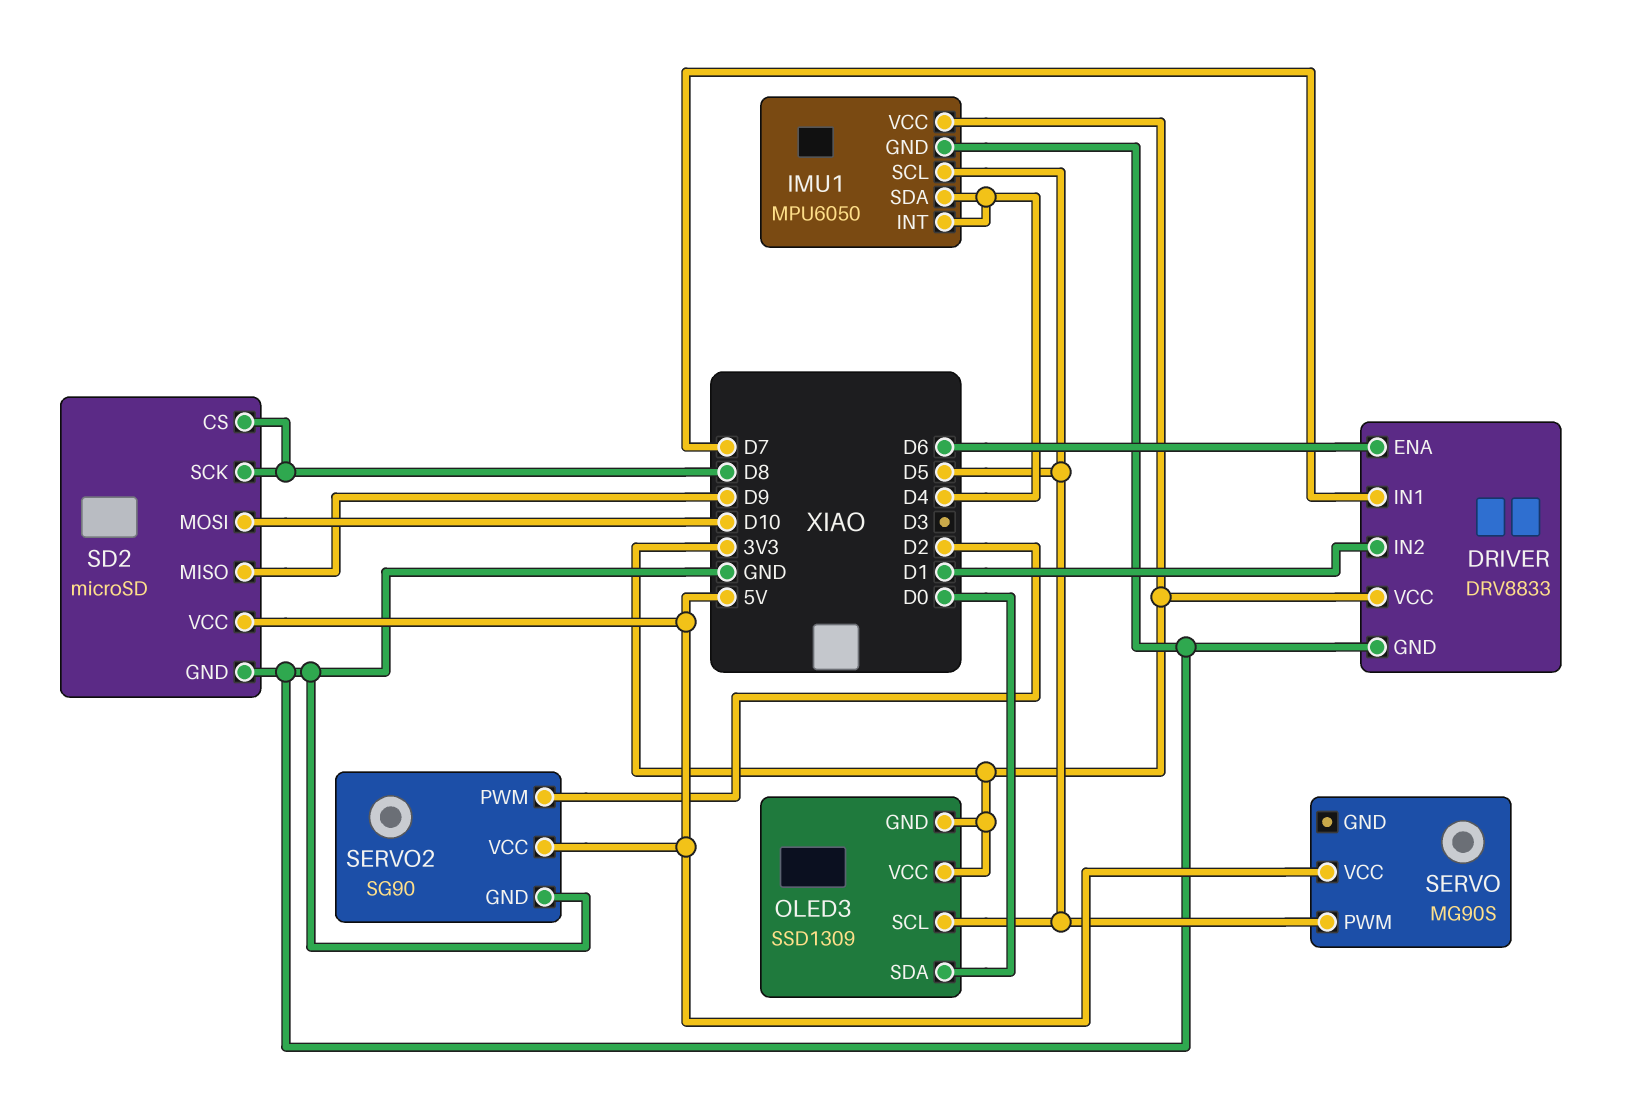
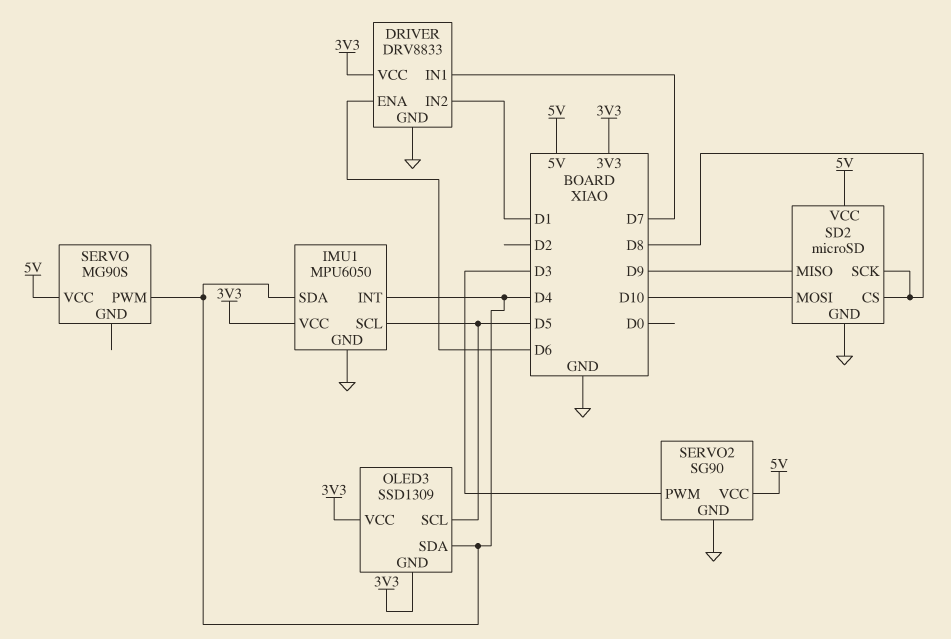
OLED3 pin SDA: D0 -> D4
SERVO pin PWM: D5 -> D4
SERVO2 pin PWM: D2 -> D3

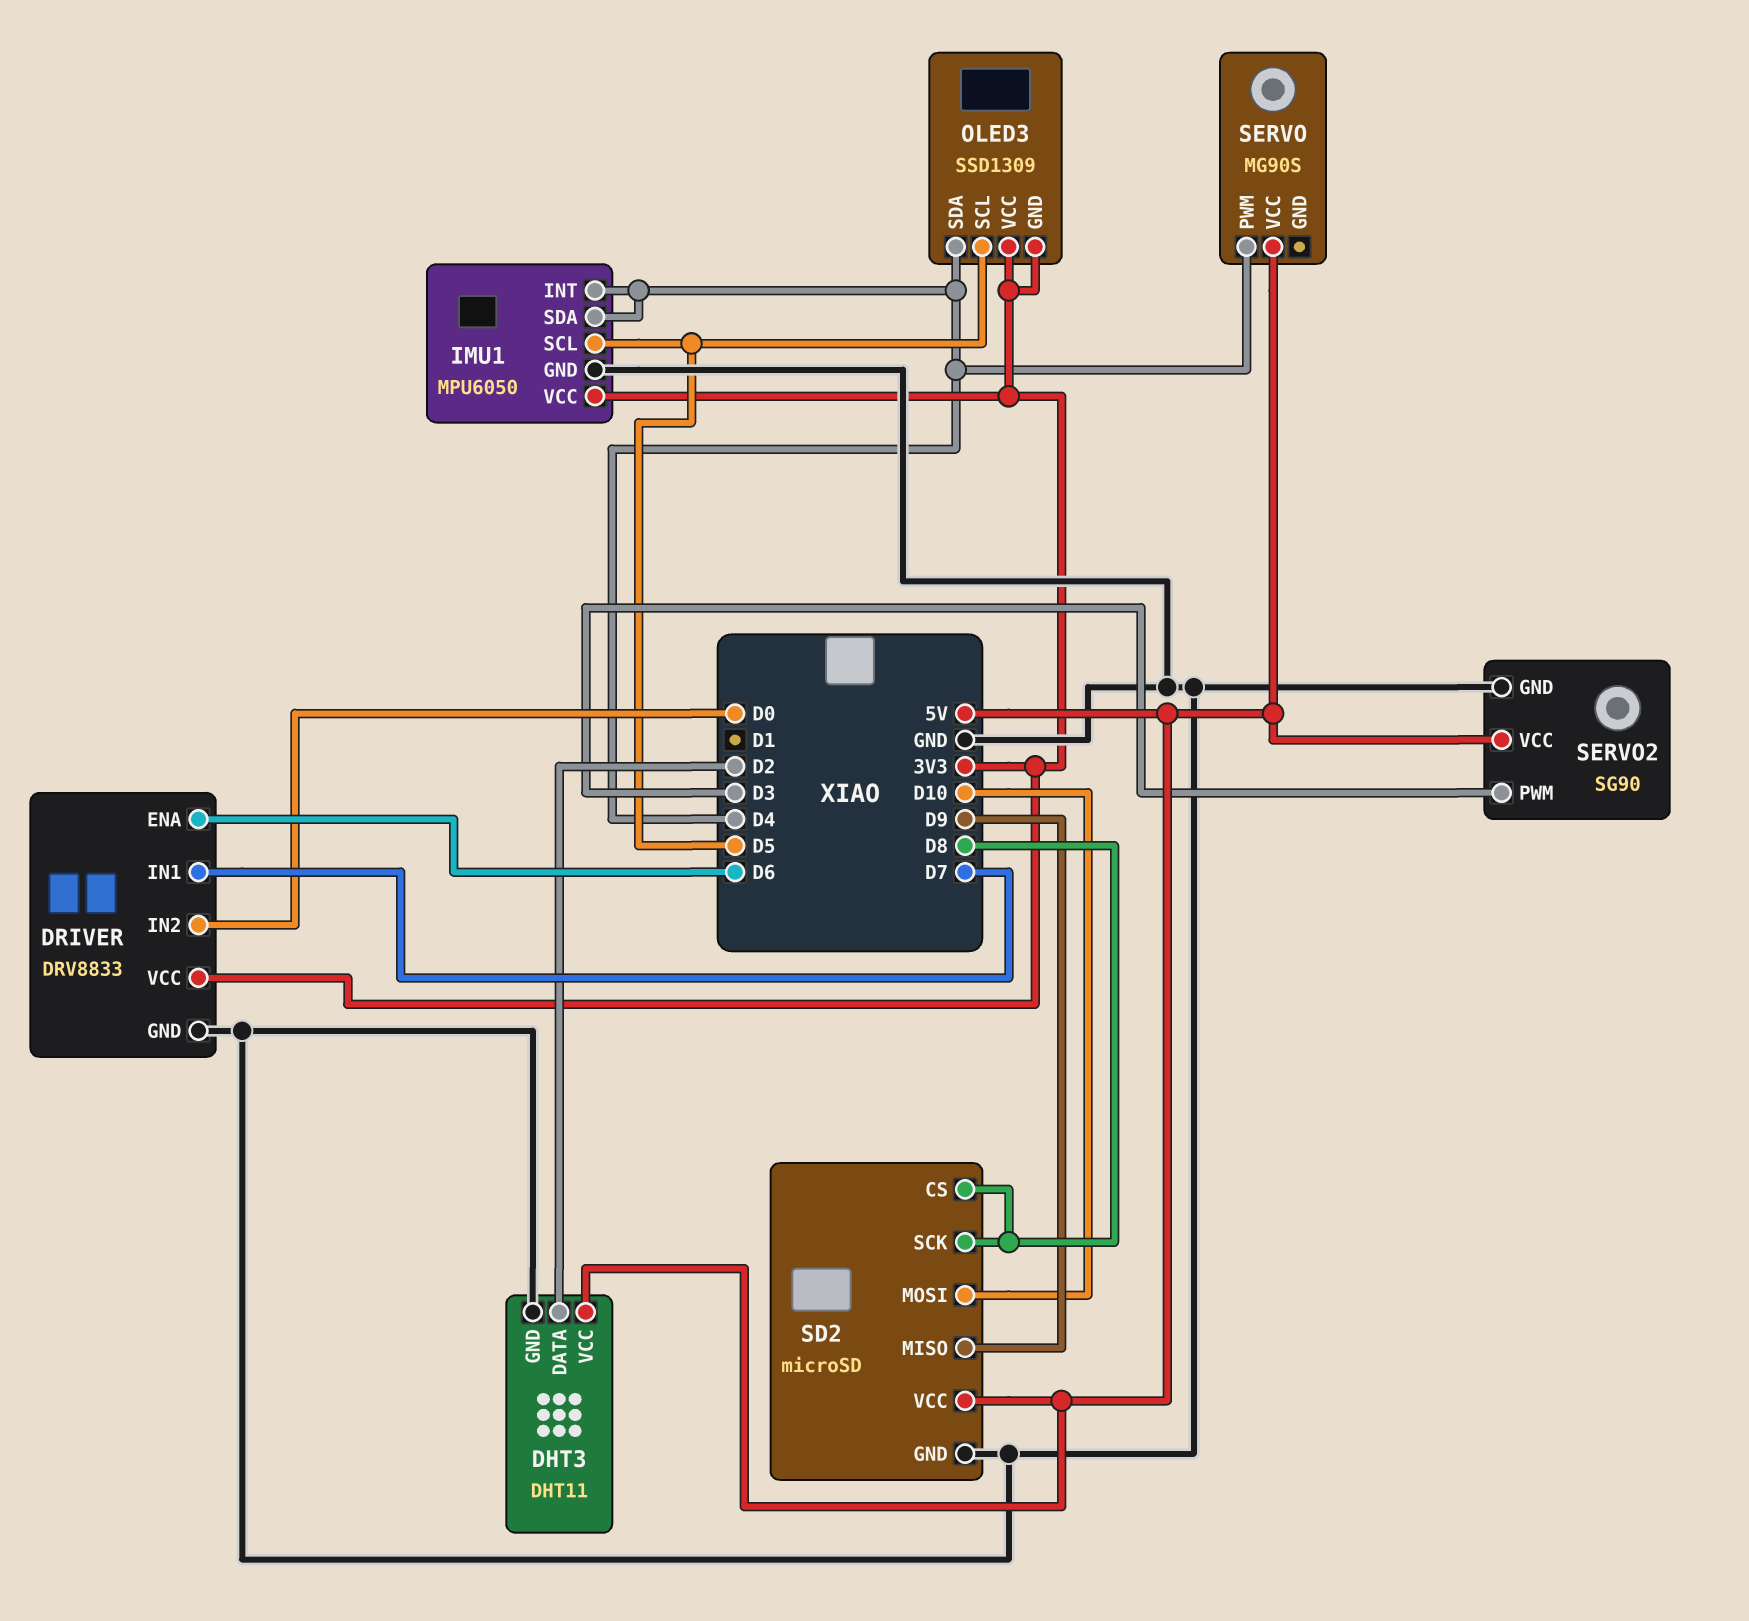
DHT3: none -> DHT11
DHT3 pin DATA: none -> D2
DHT3 pin GND: none -> GND
DHT3 pin VCC: none -> 5V
DRIVER pin IN2: D1 -> D0

